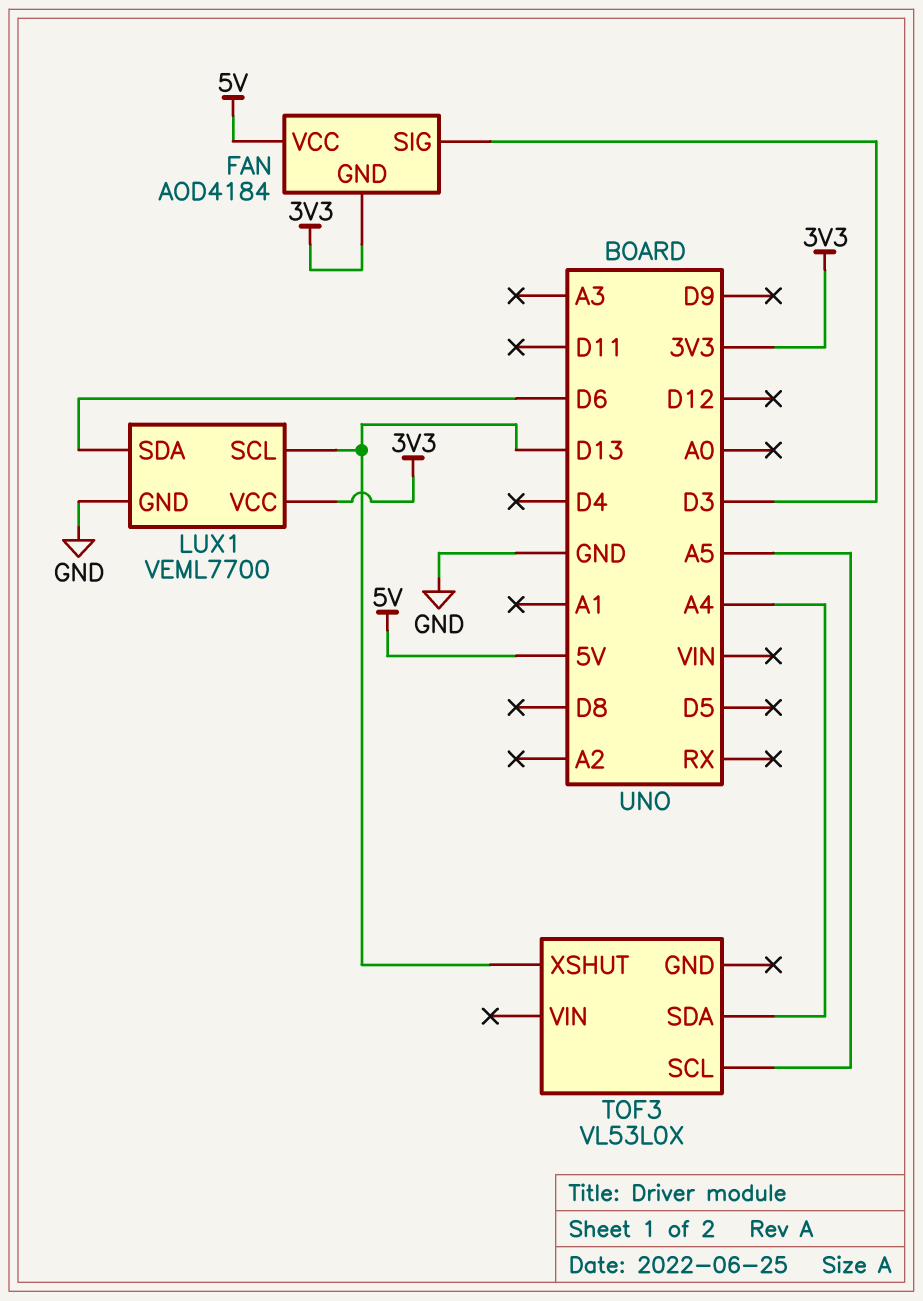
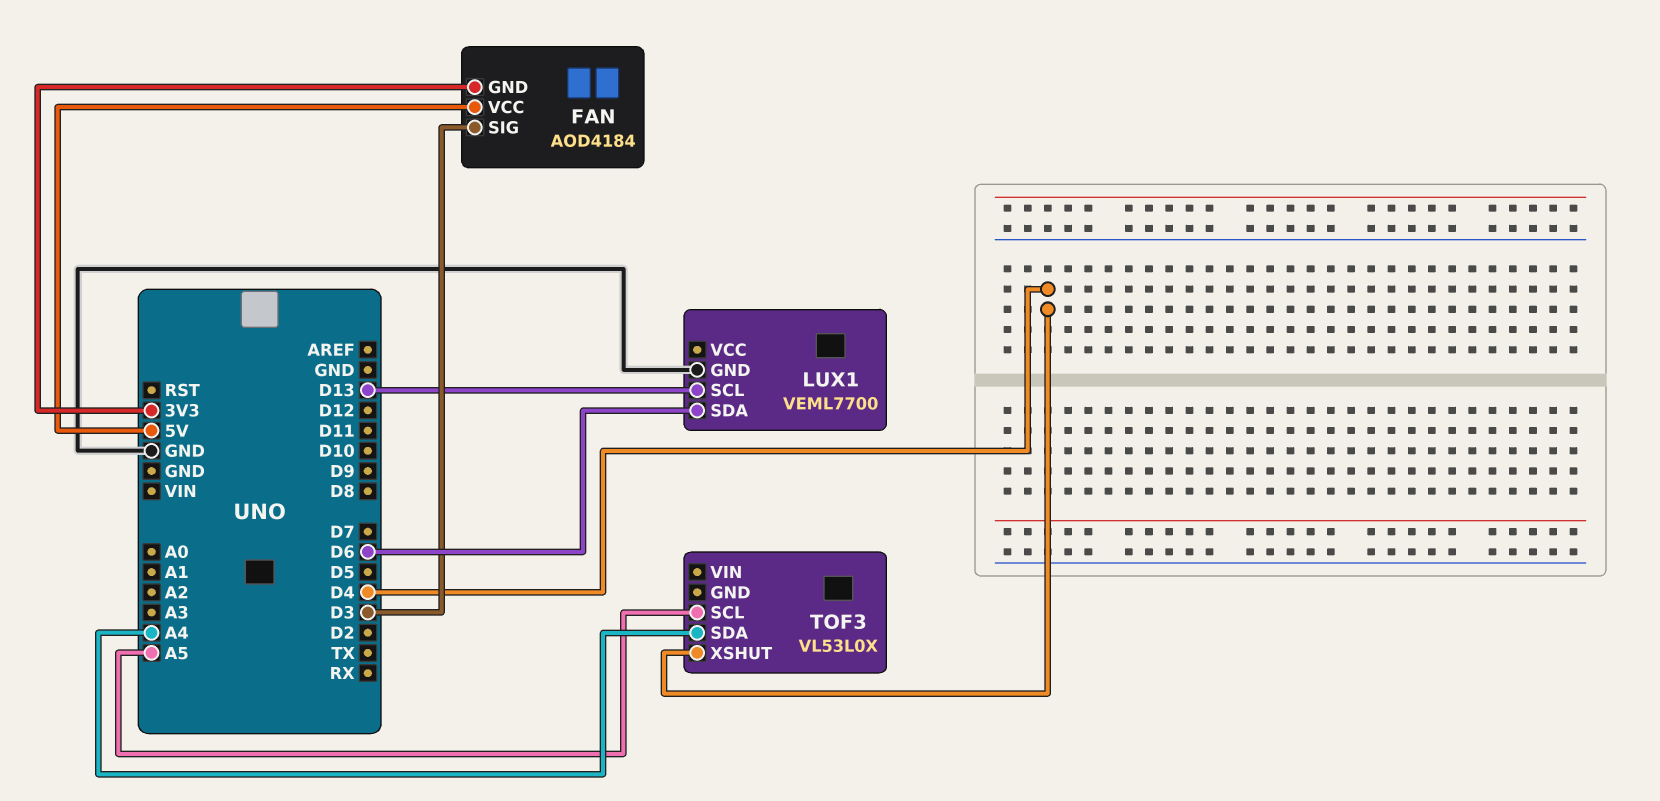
LUX1 pin VCC: 3V3 -> none
TOF3 pin XSHUT: D13 -> D4

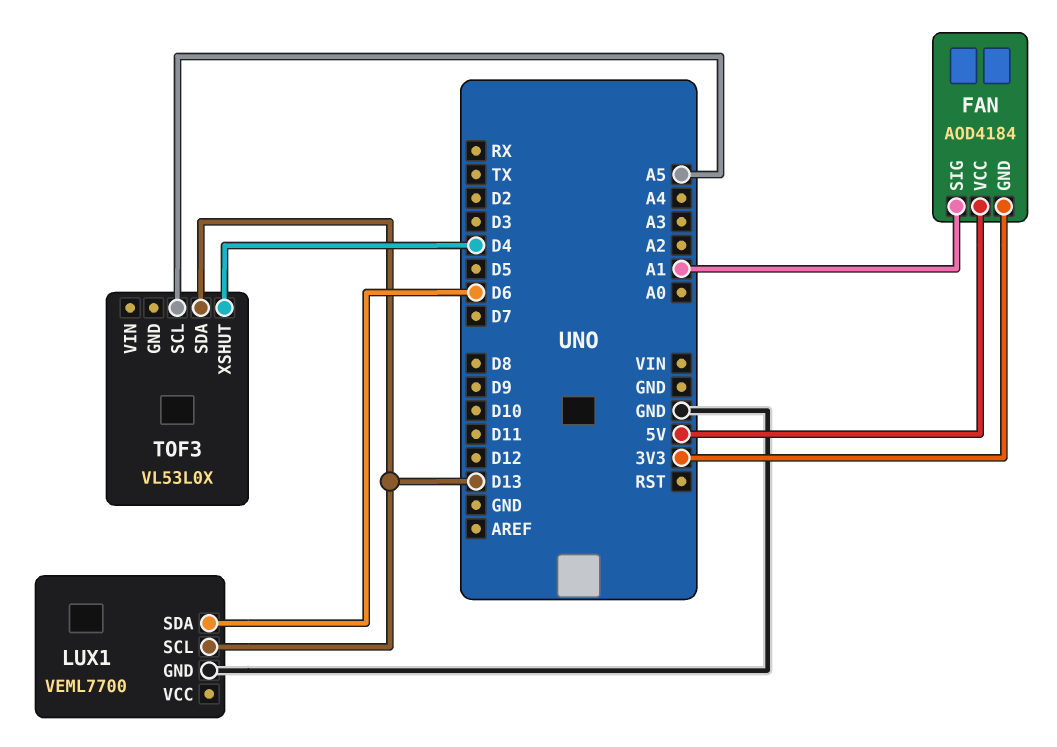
FAN pin SIG: D3 -> A1
TOF3 pin SDA: A4 -> D13

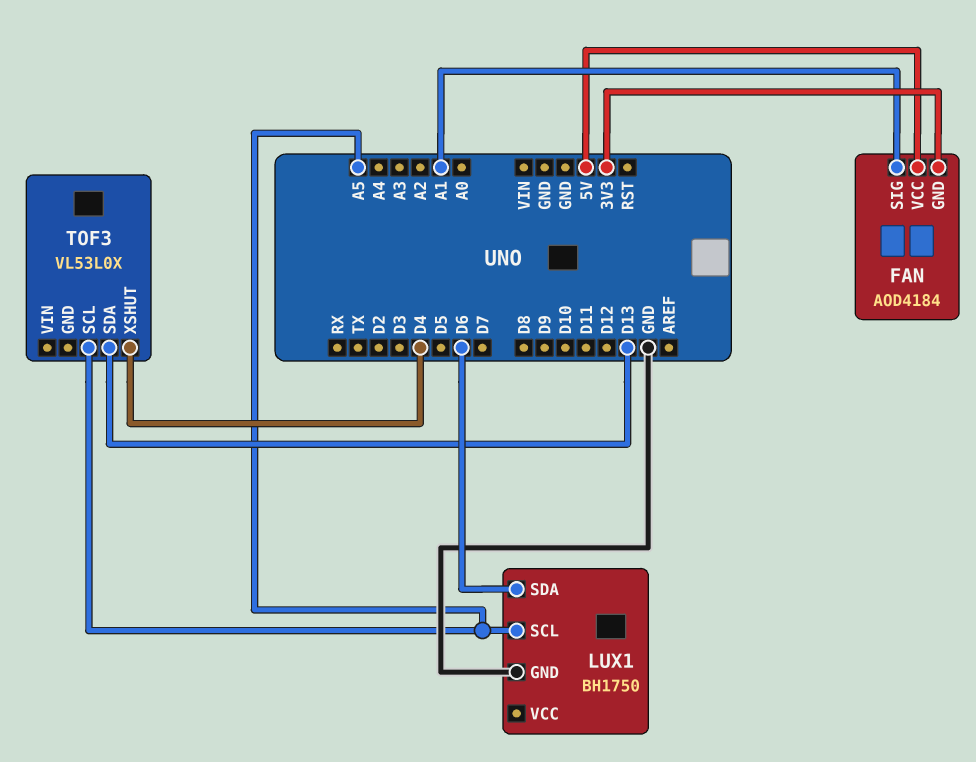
LUX1: VEML7700 -> BH1750
LUX1 pin SCL: D13 -> A5

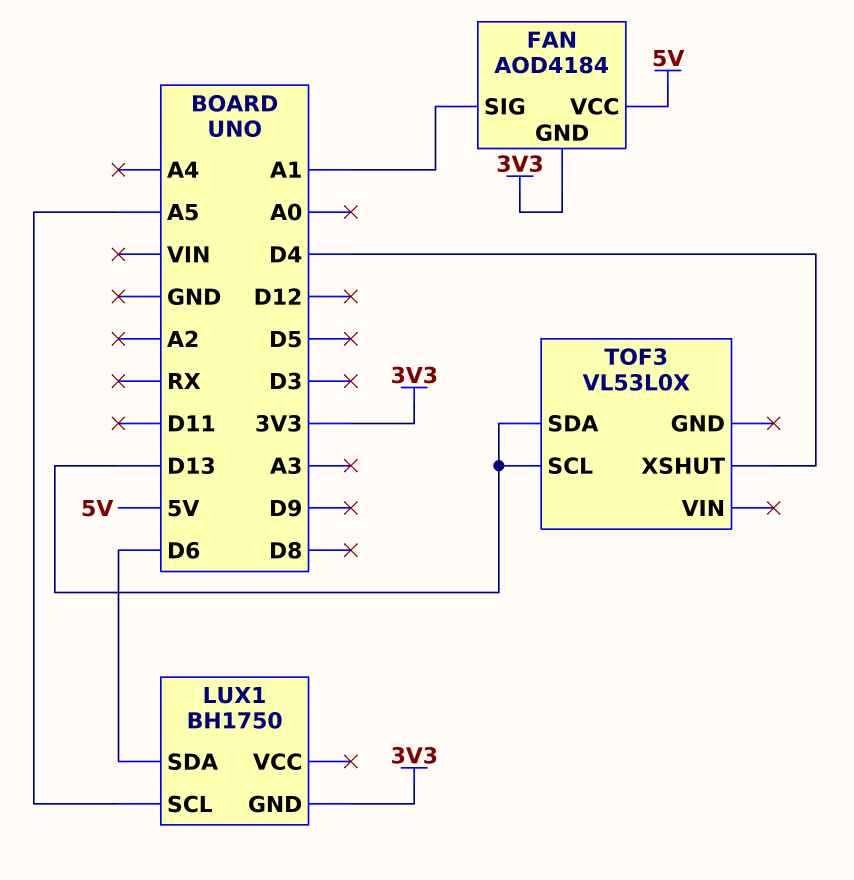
LUX1 pin GND: GND -> 3V3
TOF3 pin SCL: A5 -> D13

